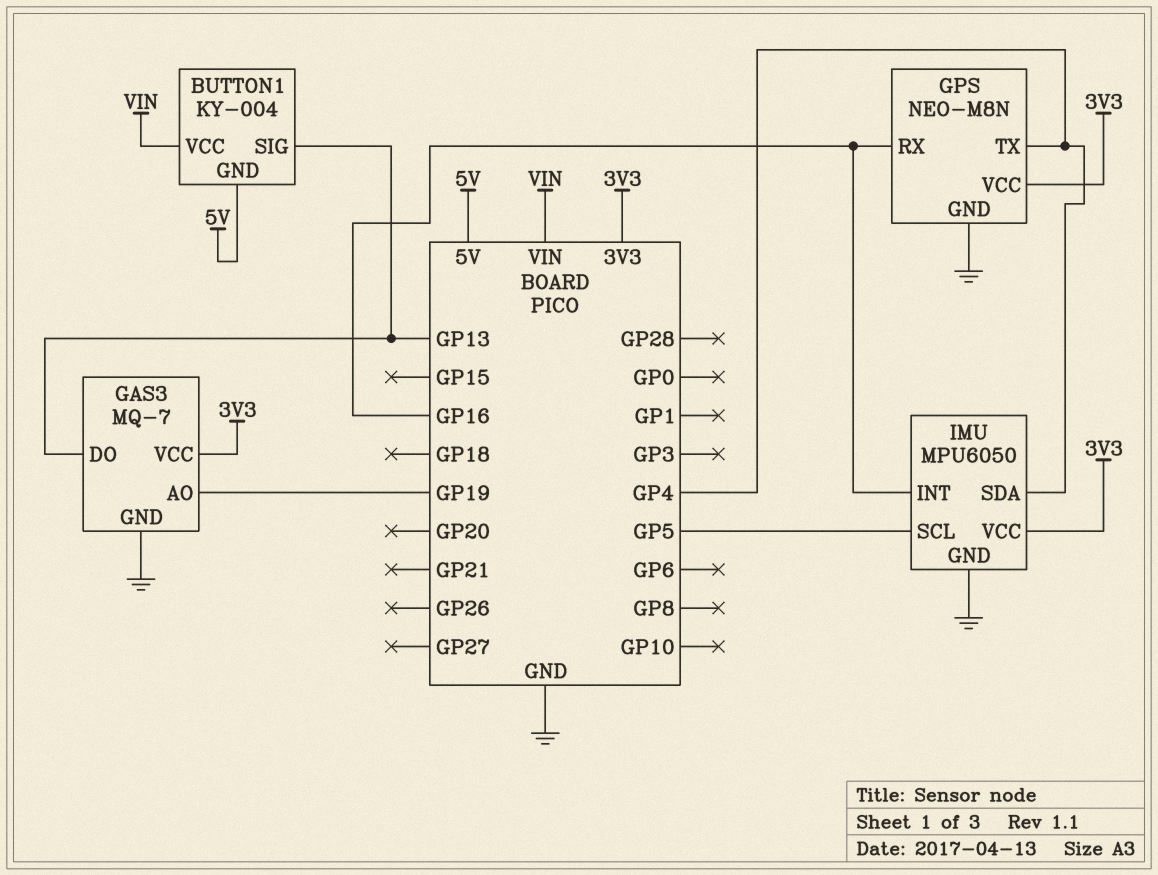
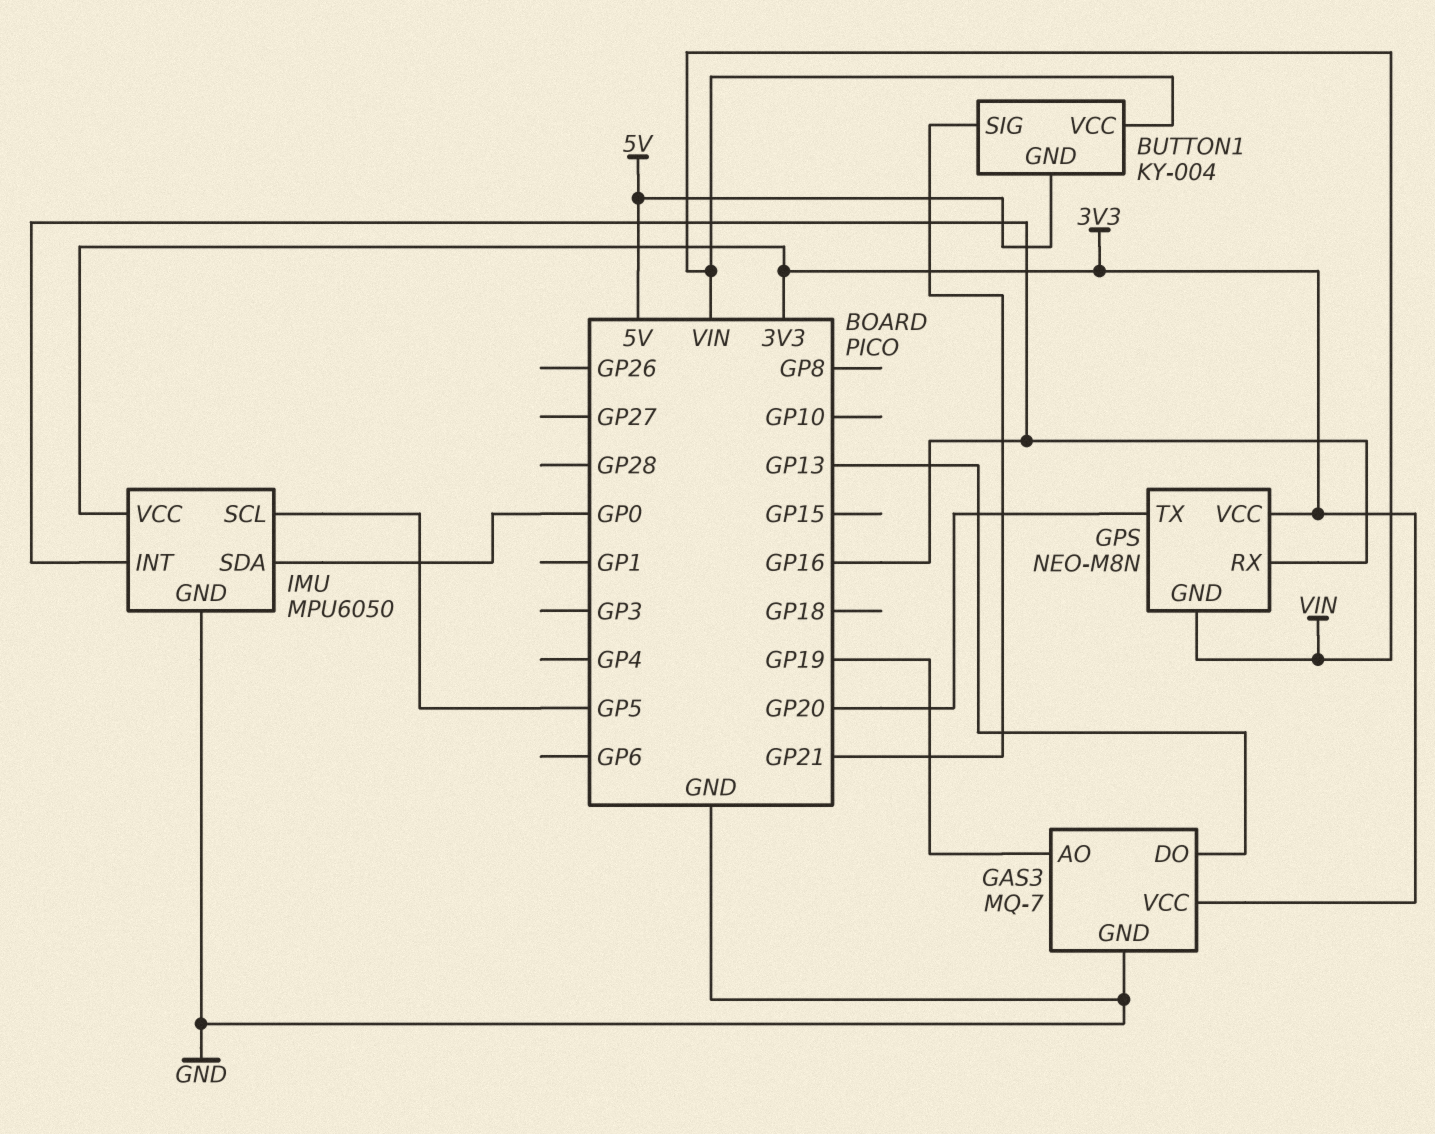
BUTTON1 pin SIG: GP13 -> GP21
GPS pin GND: GND -> VIN
GPS pin TX: GP4 -> GP20
IMU pin SDA: GP4 -> GP0

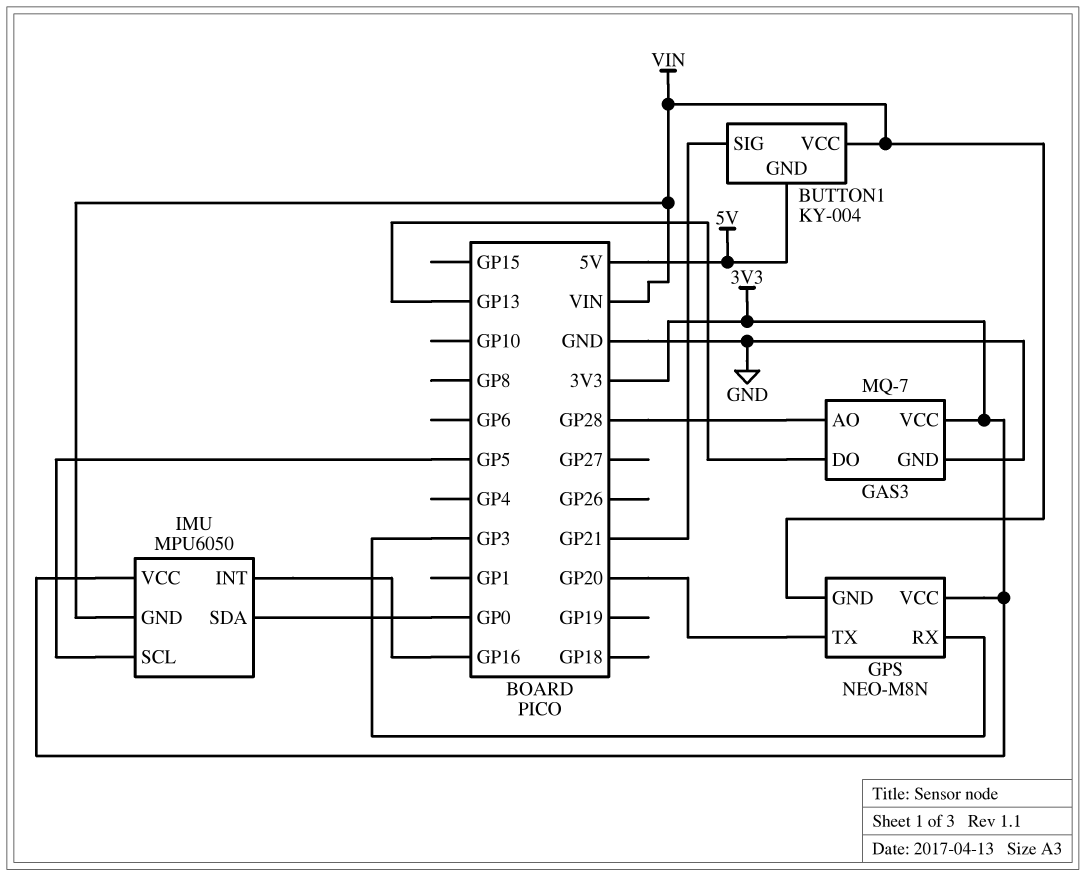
GAS3 pin AO: GP19 -> GP28
GPS pin RX: GP16 -> GP3
IMU pin GND: GND -> VIN

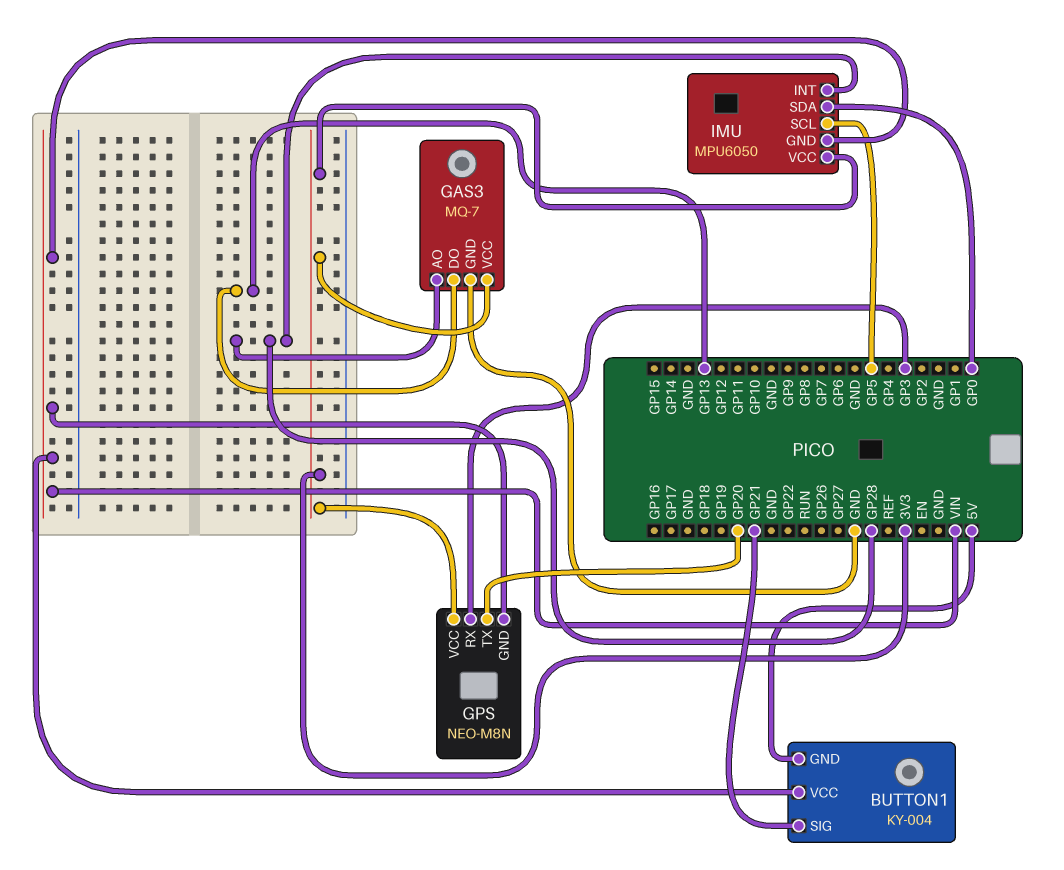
IMU pin INT: GP16 -> GP28

